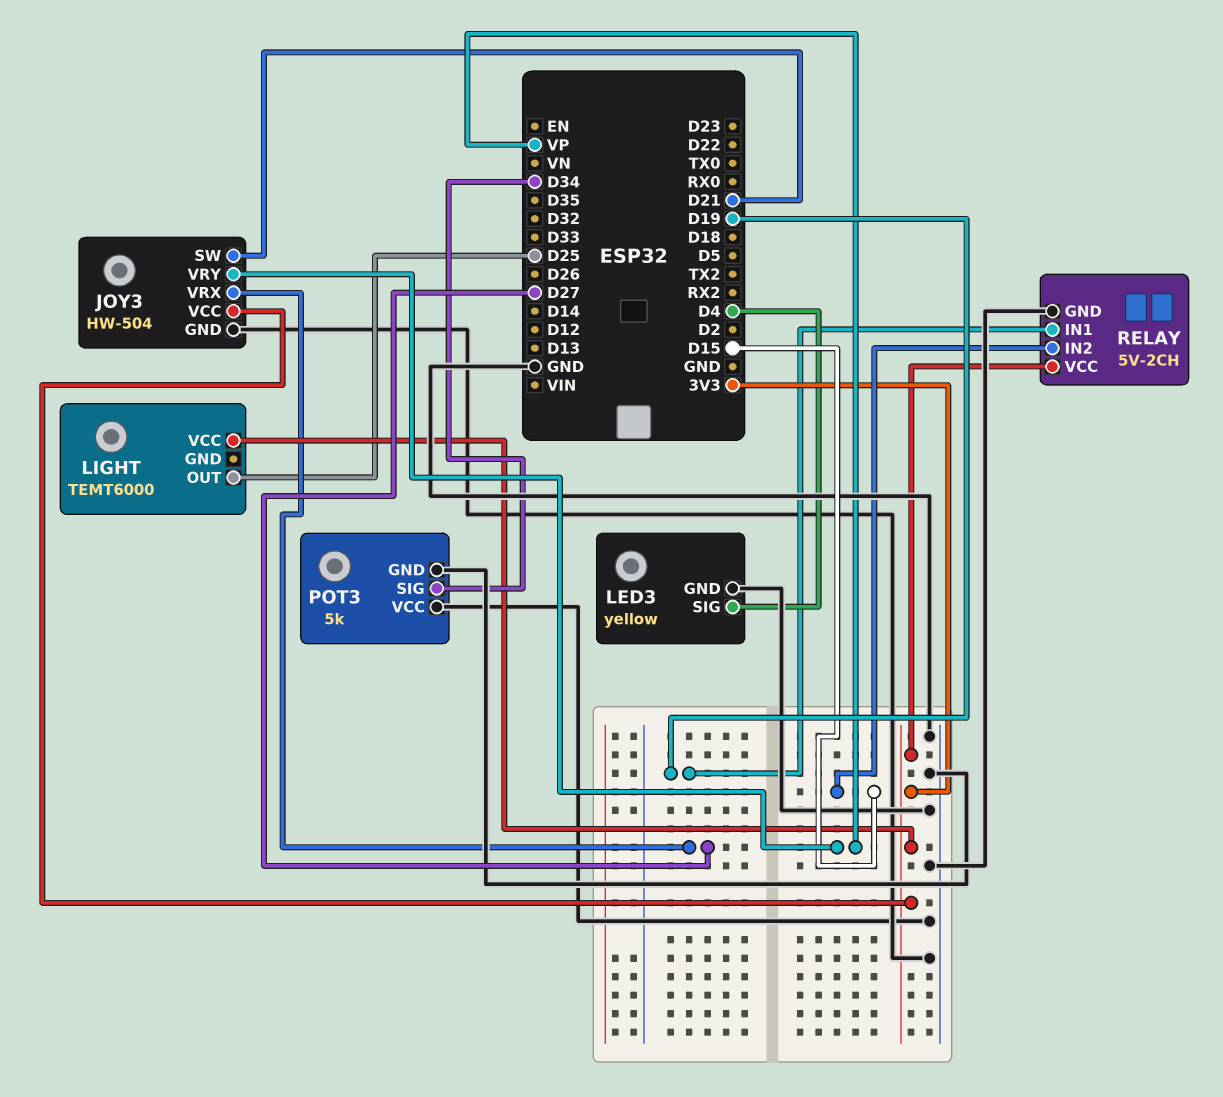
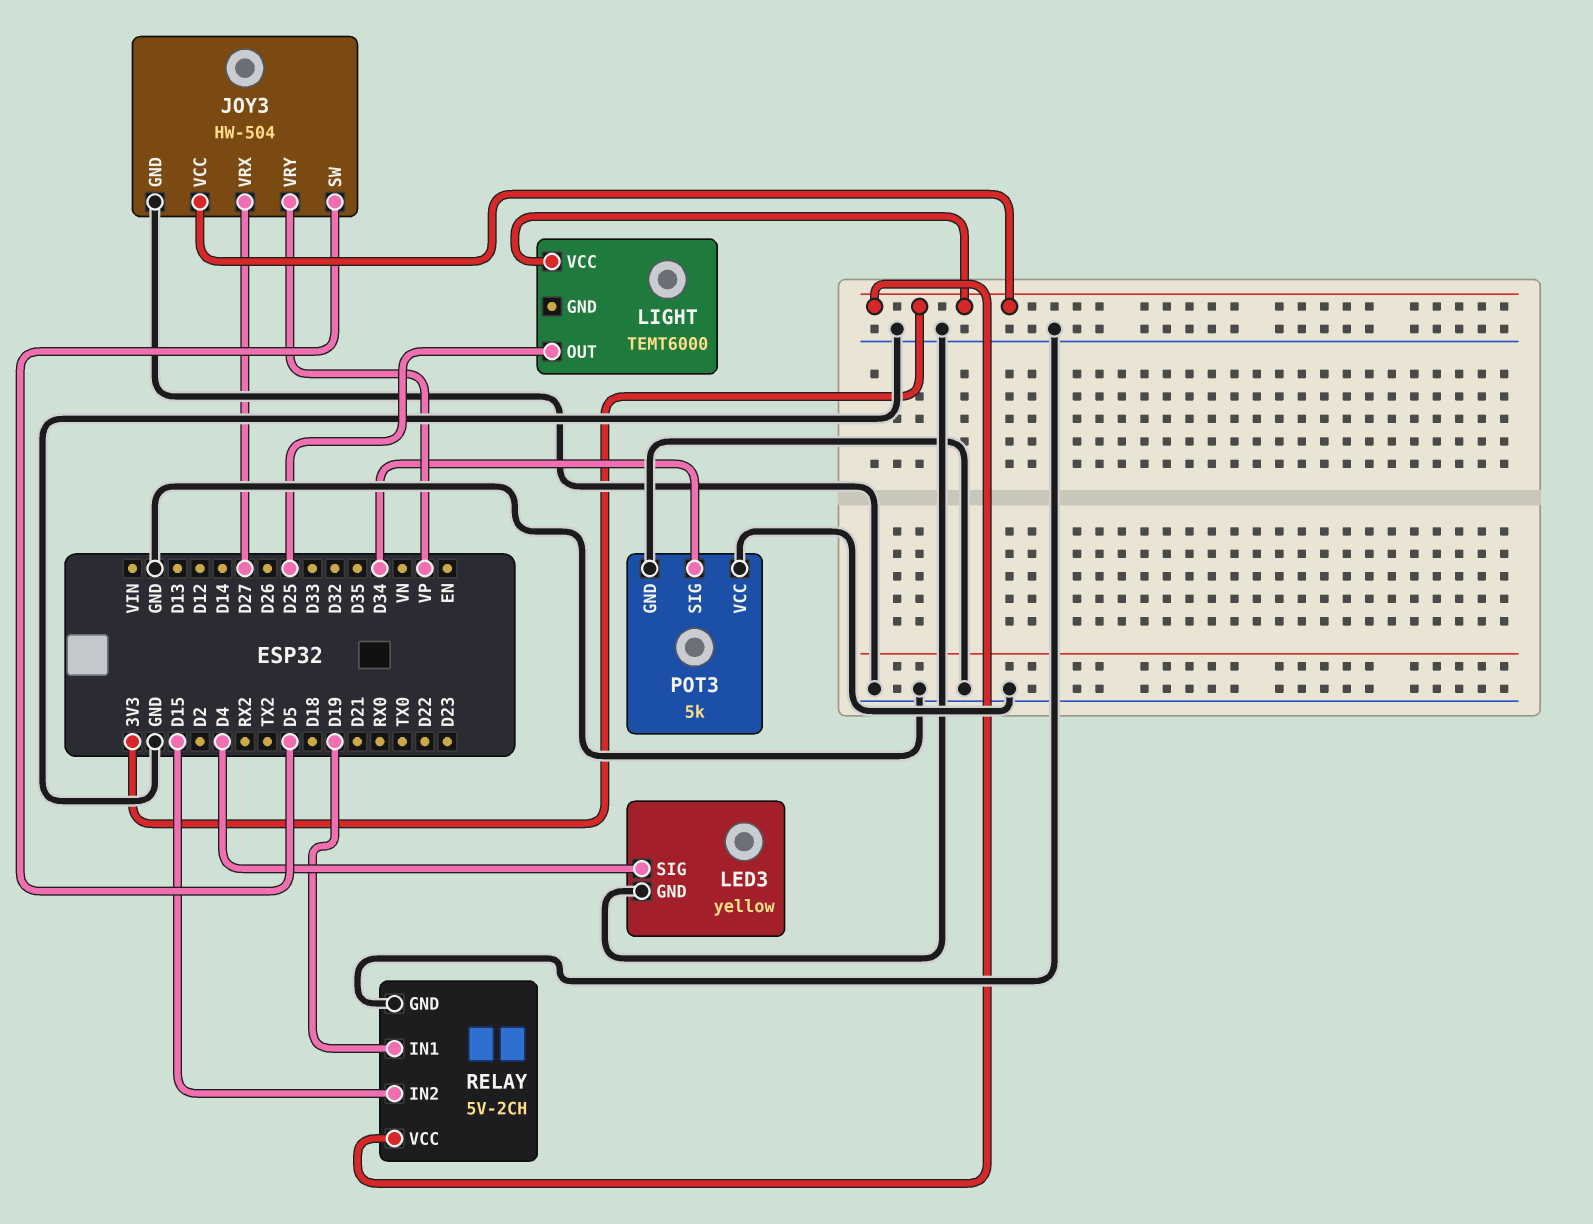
JOY3 pin SW: D21 -> D5

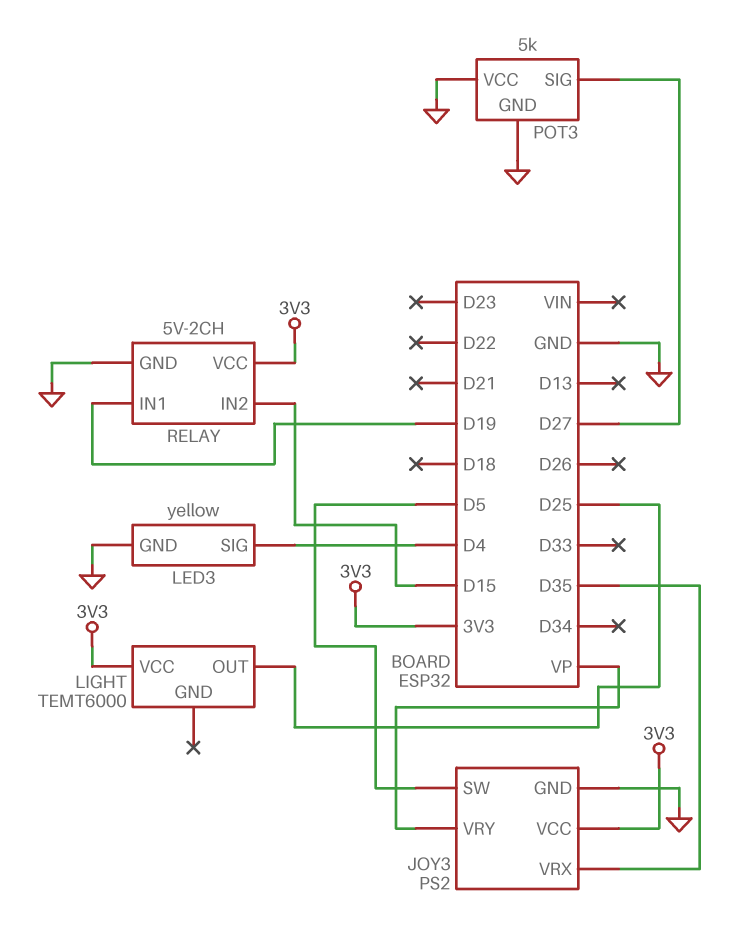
JOY3: HW-504 -> PS2
JOY3 pin VRX: D27 -> D35
POT3 pin SIG: D34 -> D27

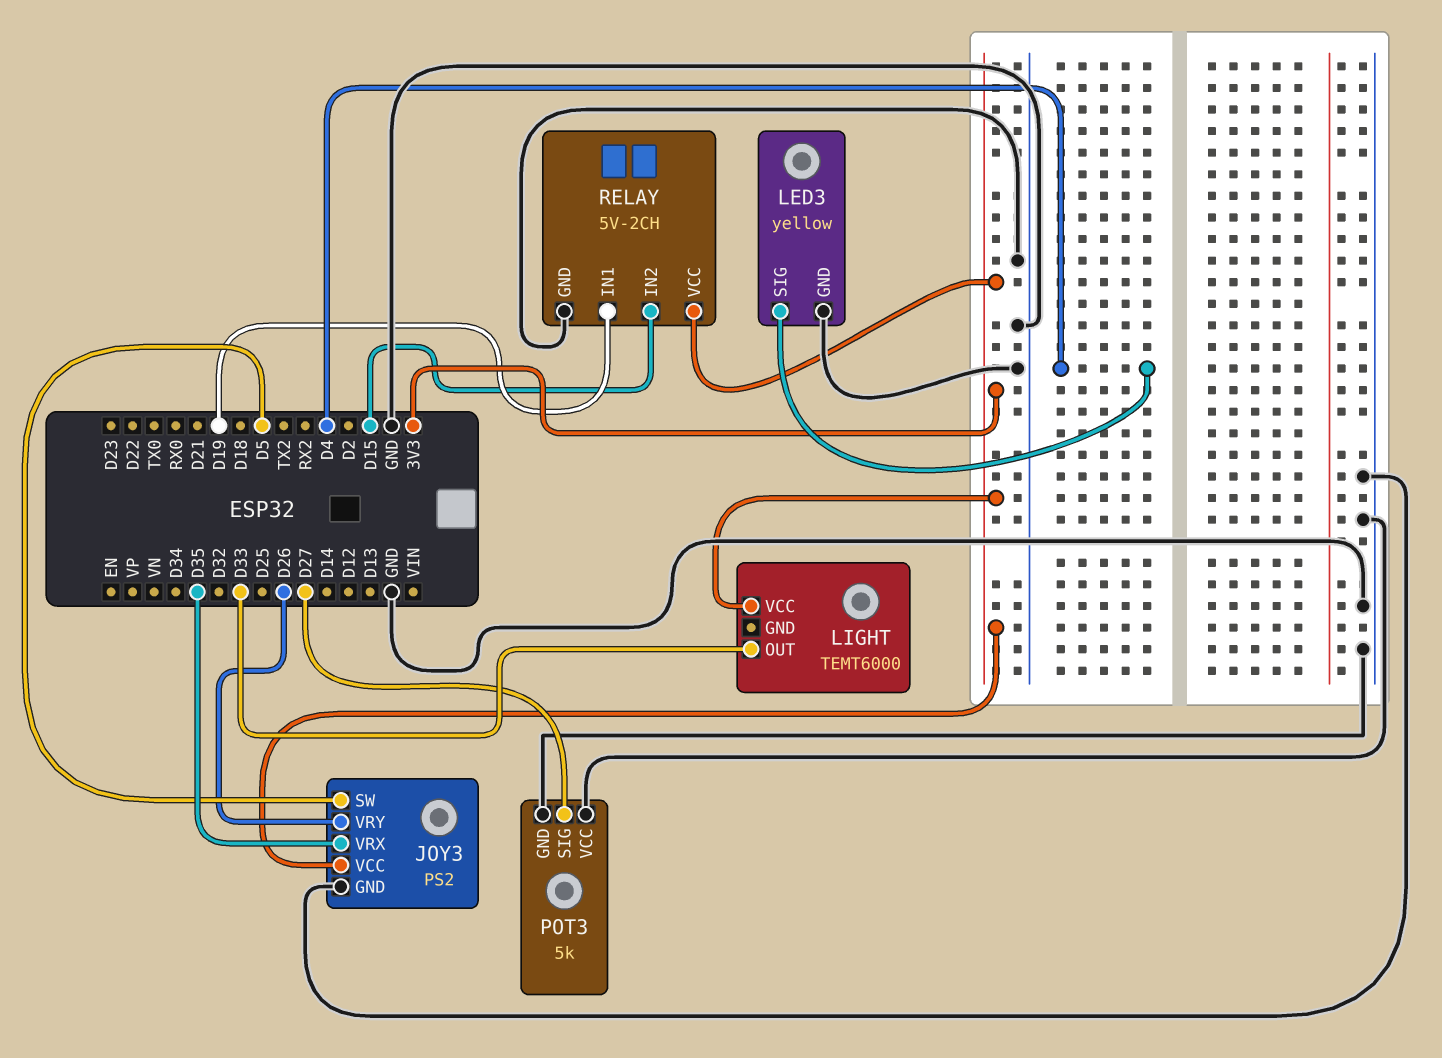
JOY3 pin VRY: VP -> D26
LIGHT pin OUT: D25 -> D33

